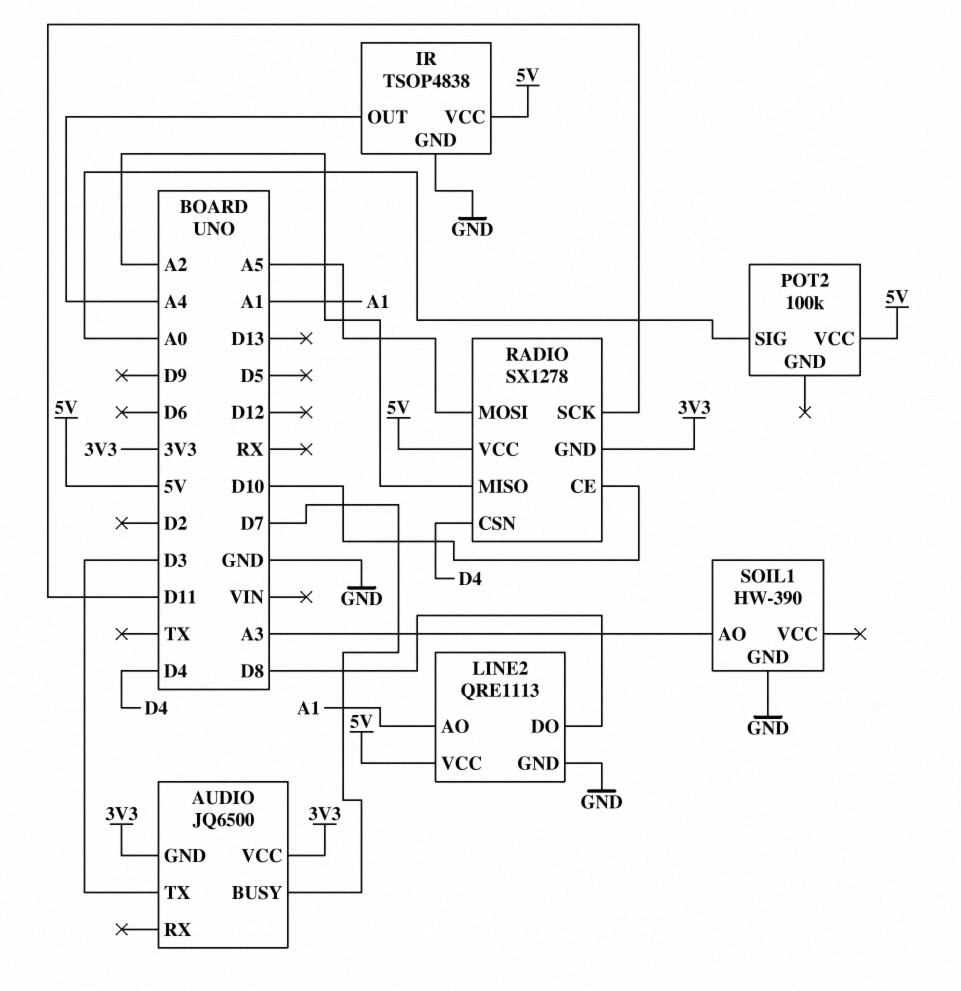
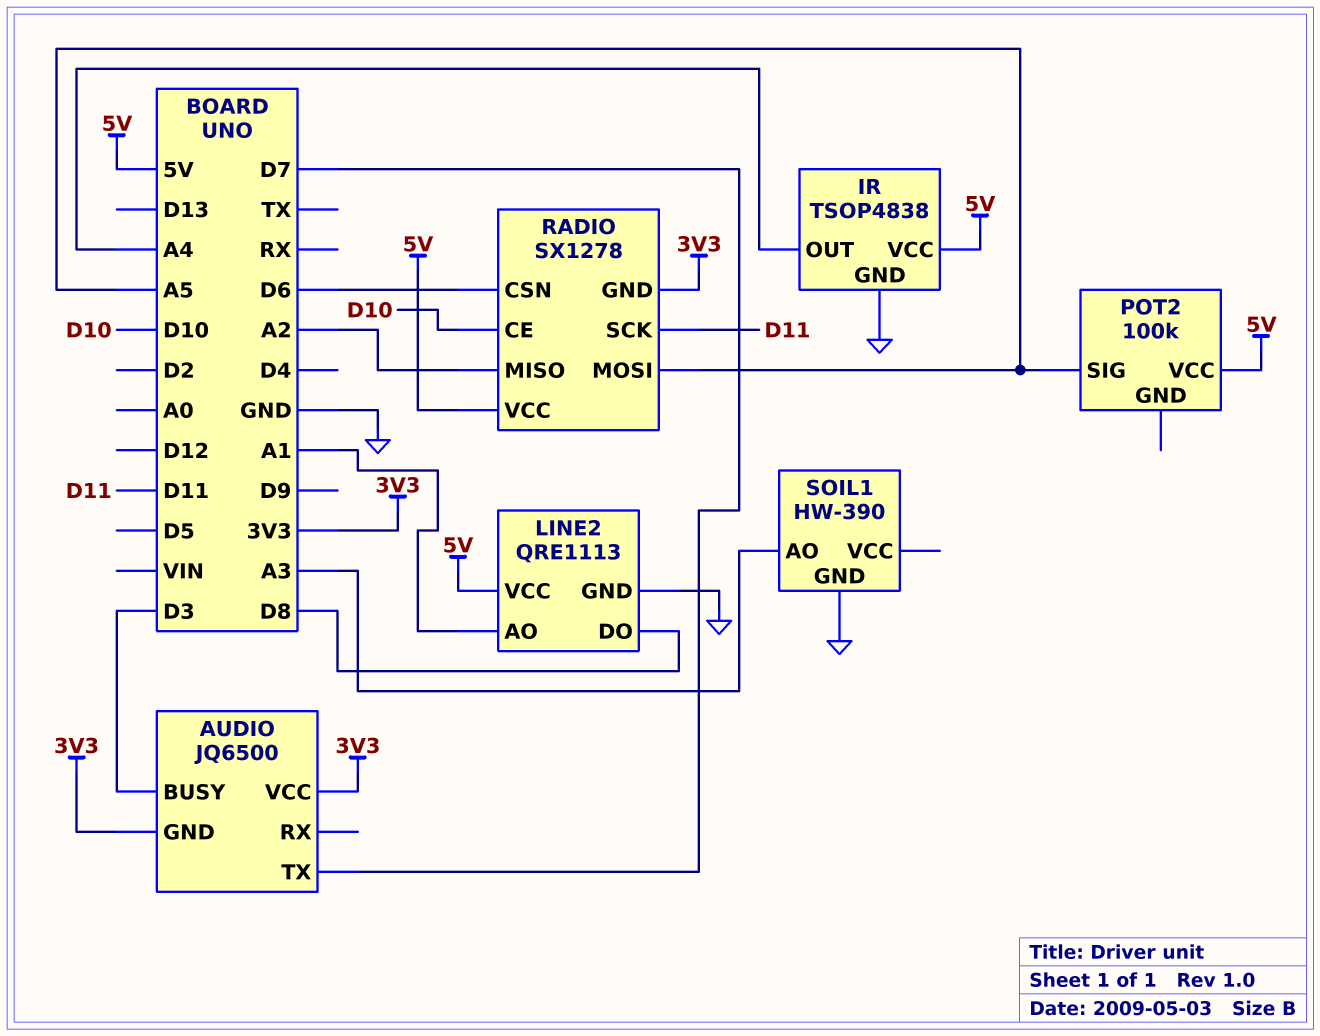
AUDIO pin BUSY: D7 -> D3
AUDIO pin TX: D3 -> D7
POT2 pin SIG: A0 -> A5
RADIO pin CSN: D4 -> D6

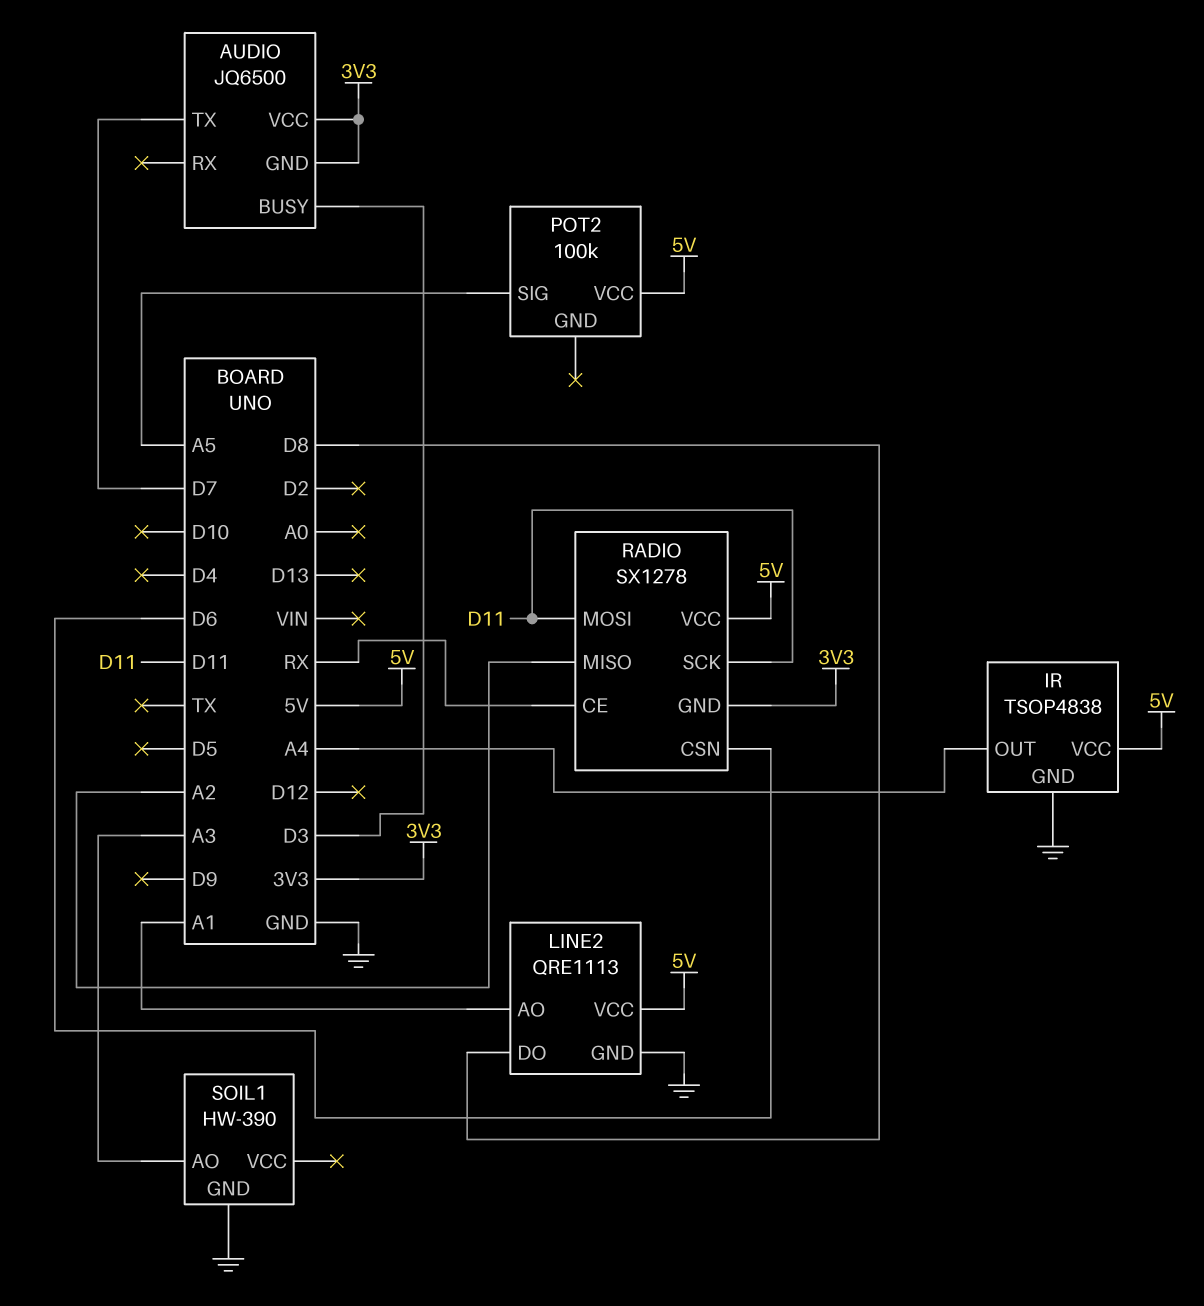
RADIO pin CE: D10 -> RX
RADIO pin MOSI: A5 -> D11

